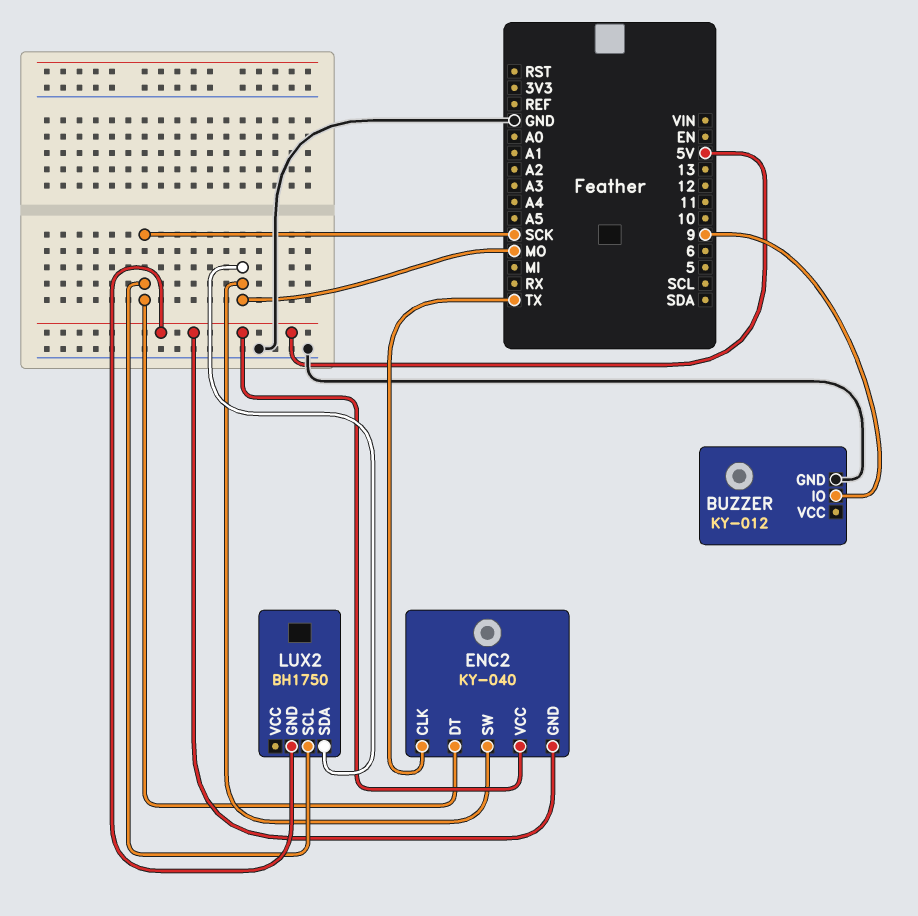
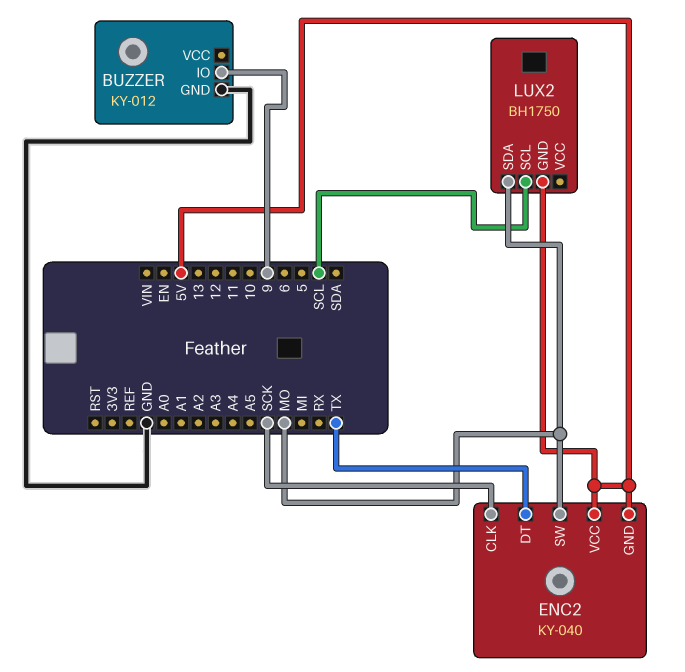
ENC2 pin CLK: TX -> SCK
ENC2 pin DT: SCK -> TX
LUX2 pin SCL: SCK -> SCL

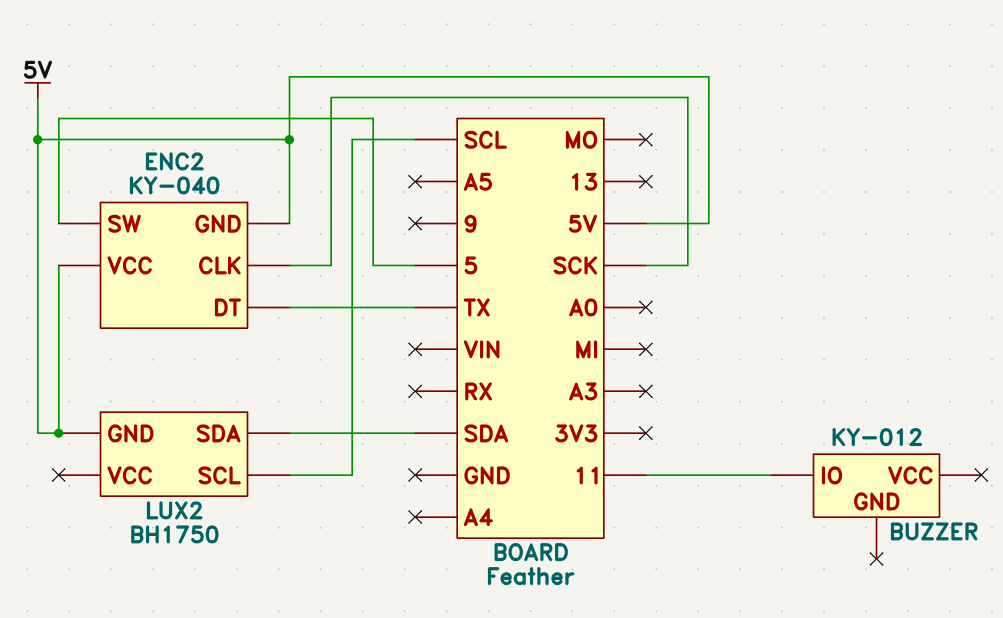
BUZZER pin GND: GND -> none
BUZZER pin IO: 9 -> 11
ENC2 pin SW: MO -> 5
LUX2 pin SDA: MO -> SDA

